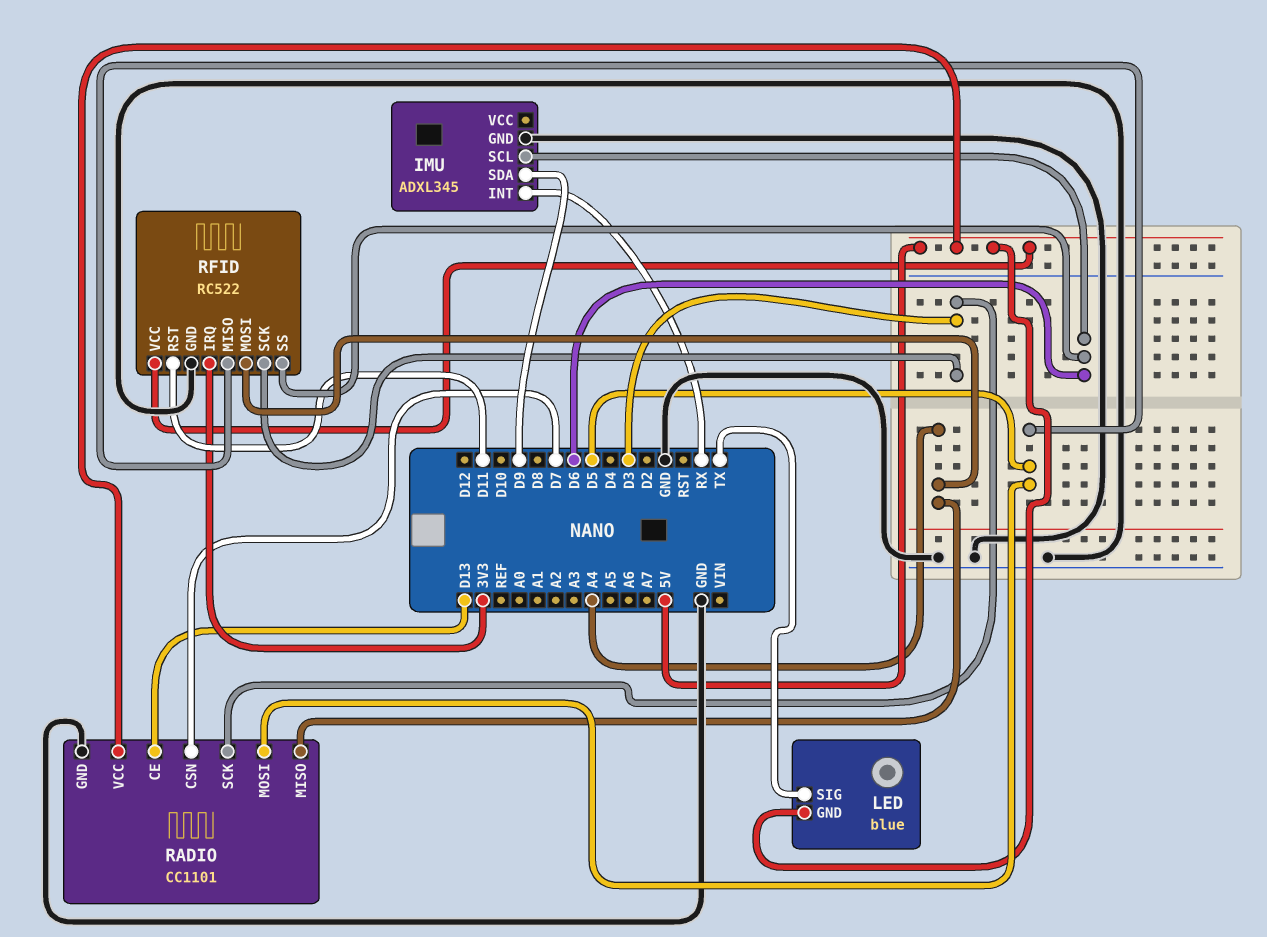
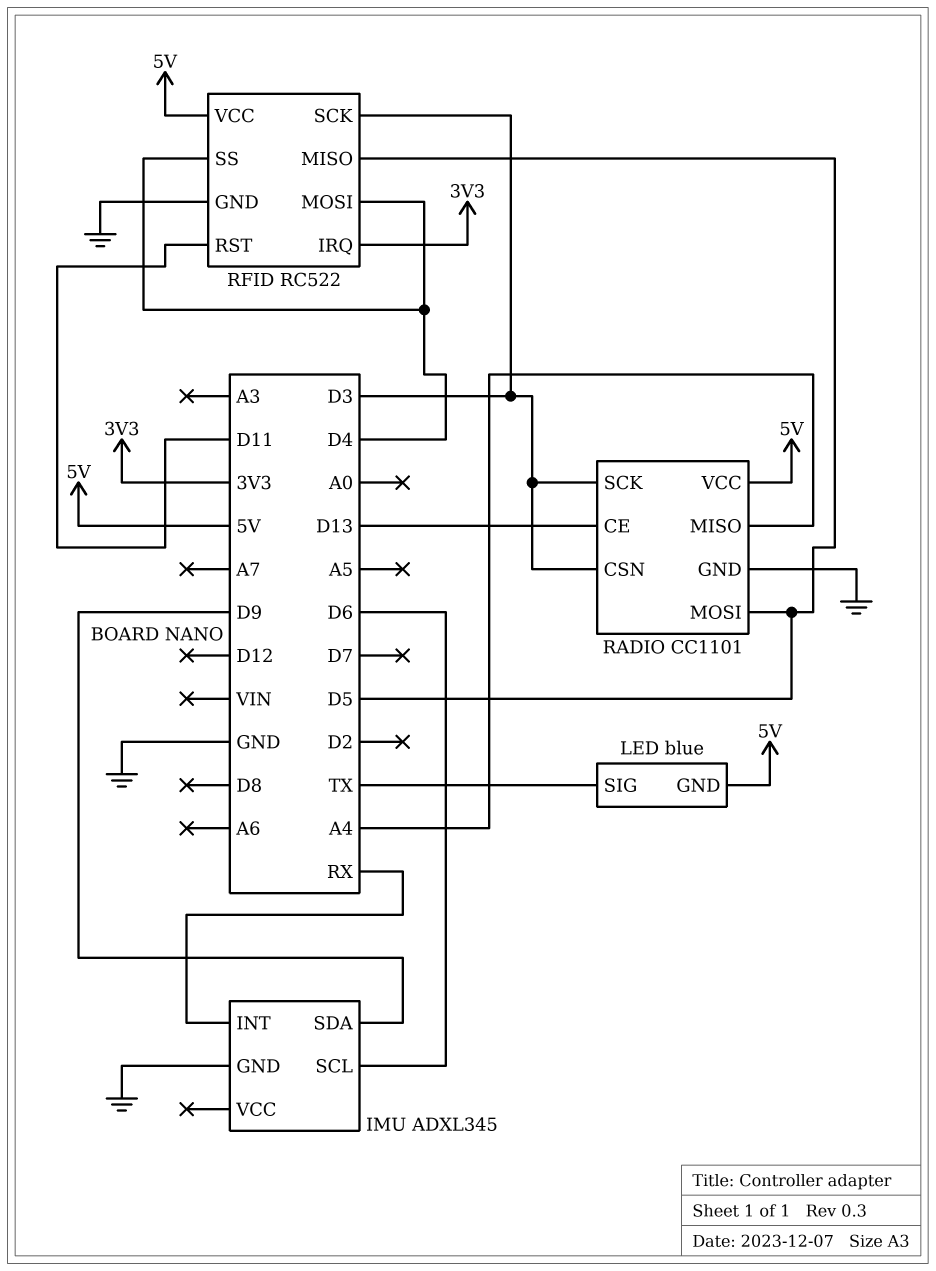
RADIO pin CSN: D7 -> D3
RFID pin MOSI: A4 -> D4
RFID pin SS: D6 -> D4

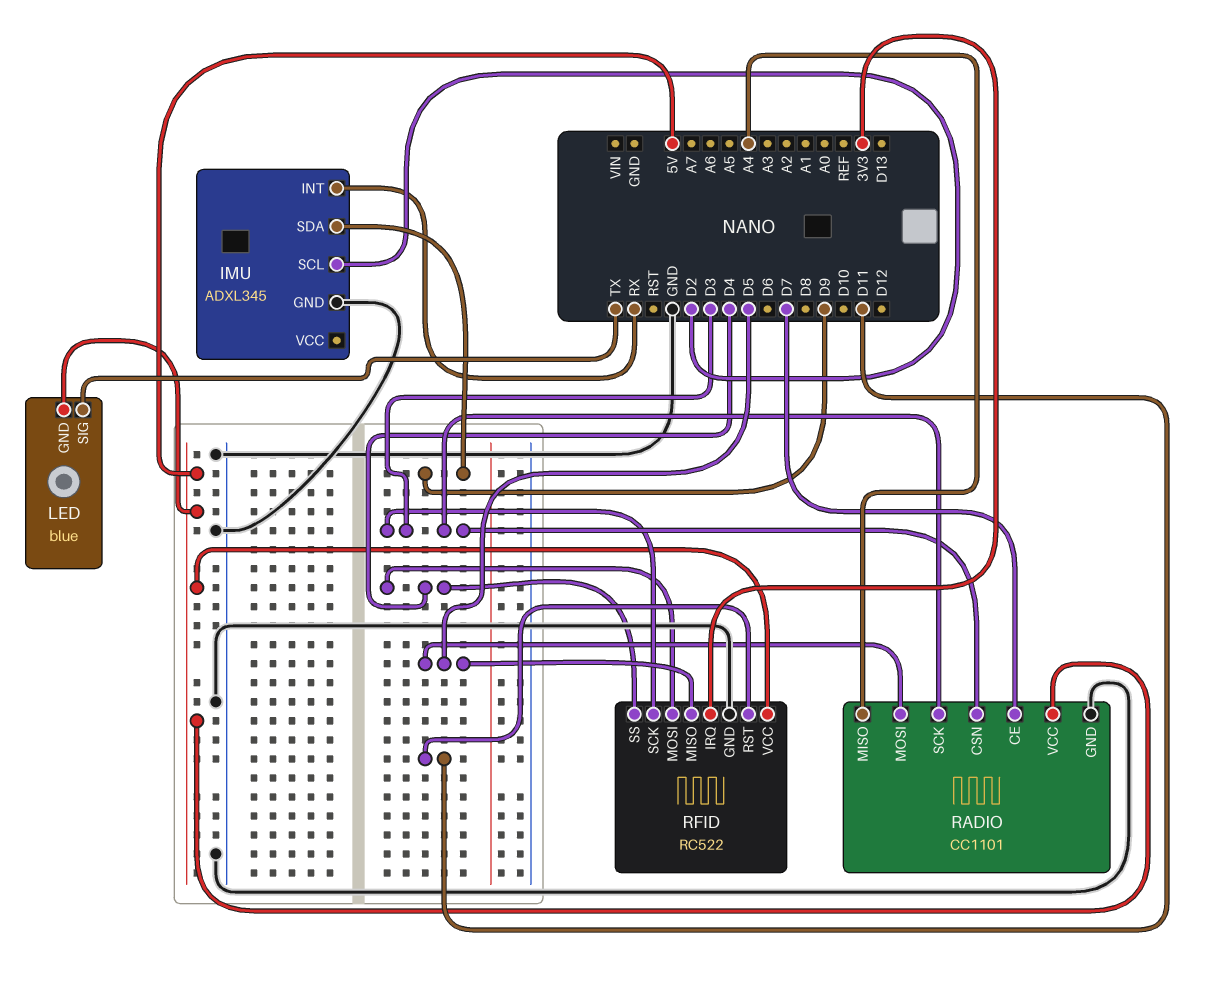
IMU pin SCL: D6 -> D2
RADIO pin CE: D13 -> D7

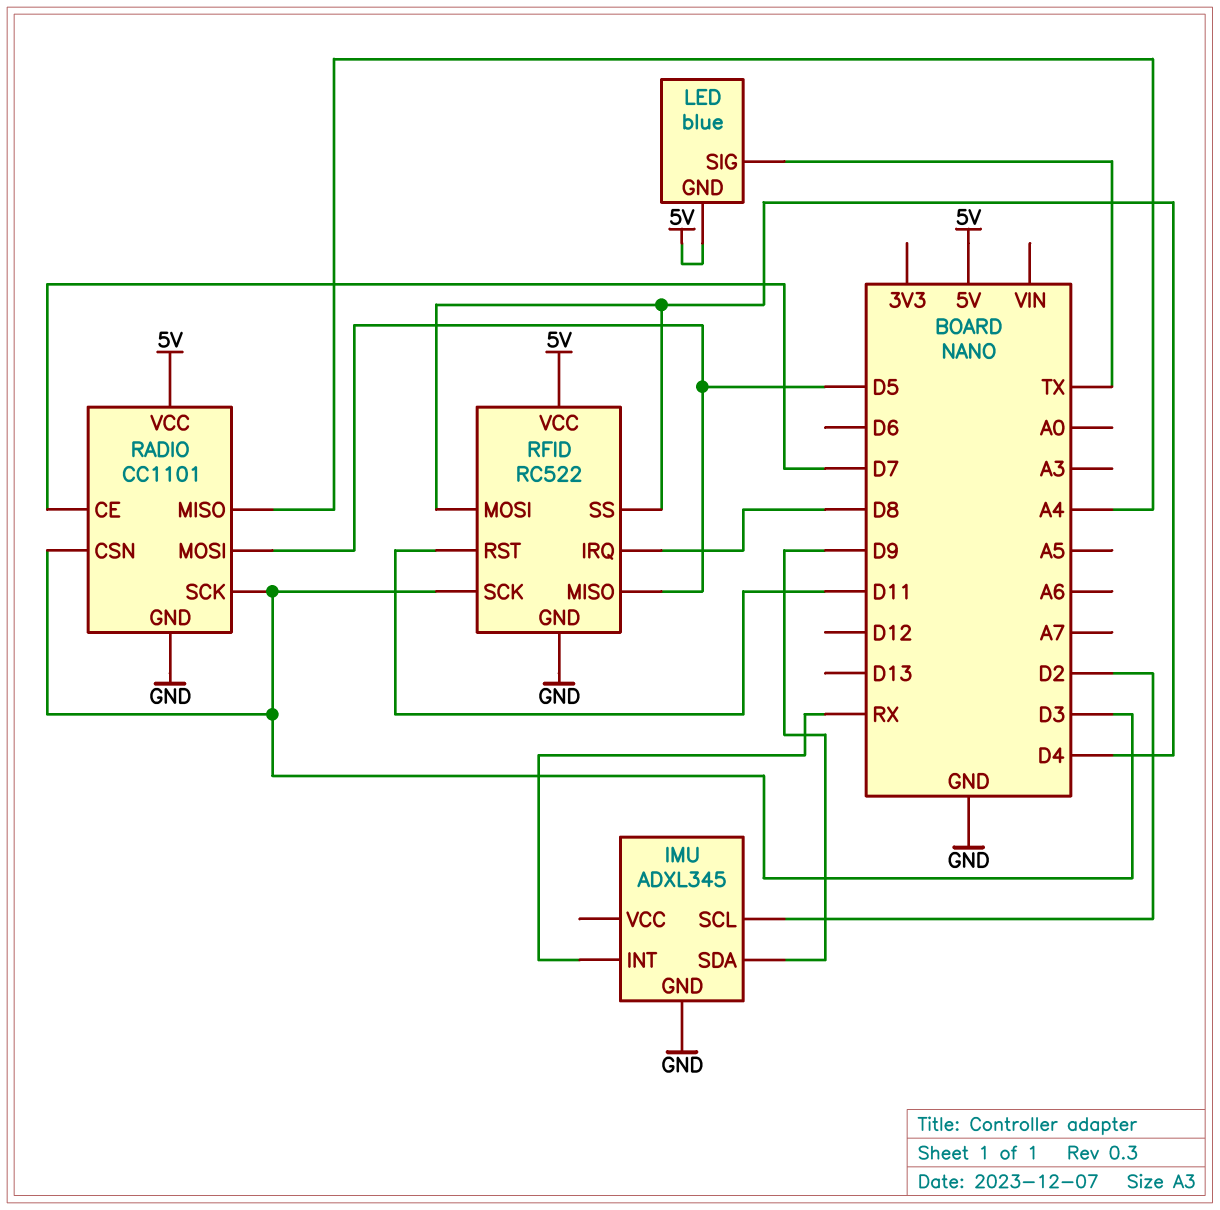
RFID pin IRQ: 3V3 -> D8

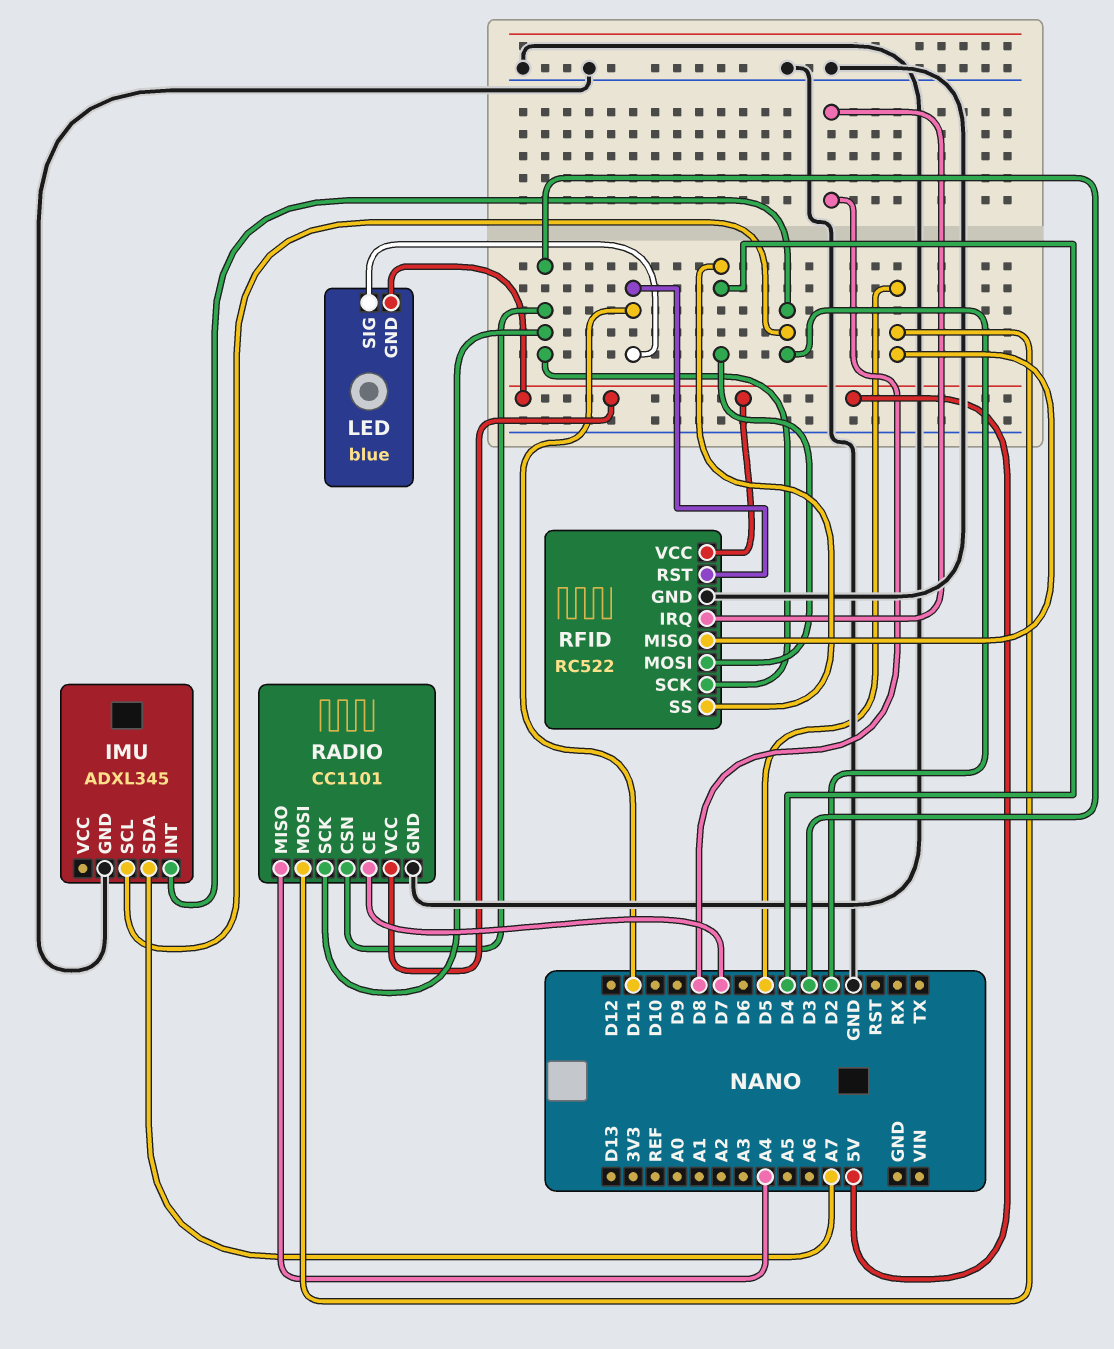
IMU pin INT: RX -> D2
IMU pin SDA: D9 -> A7
LED pin SIG: TX -> D11

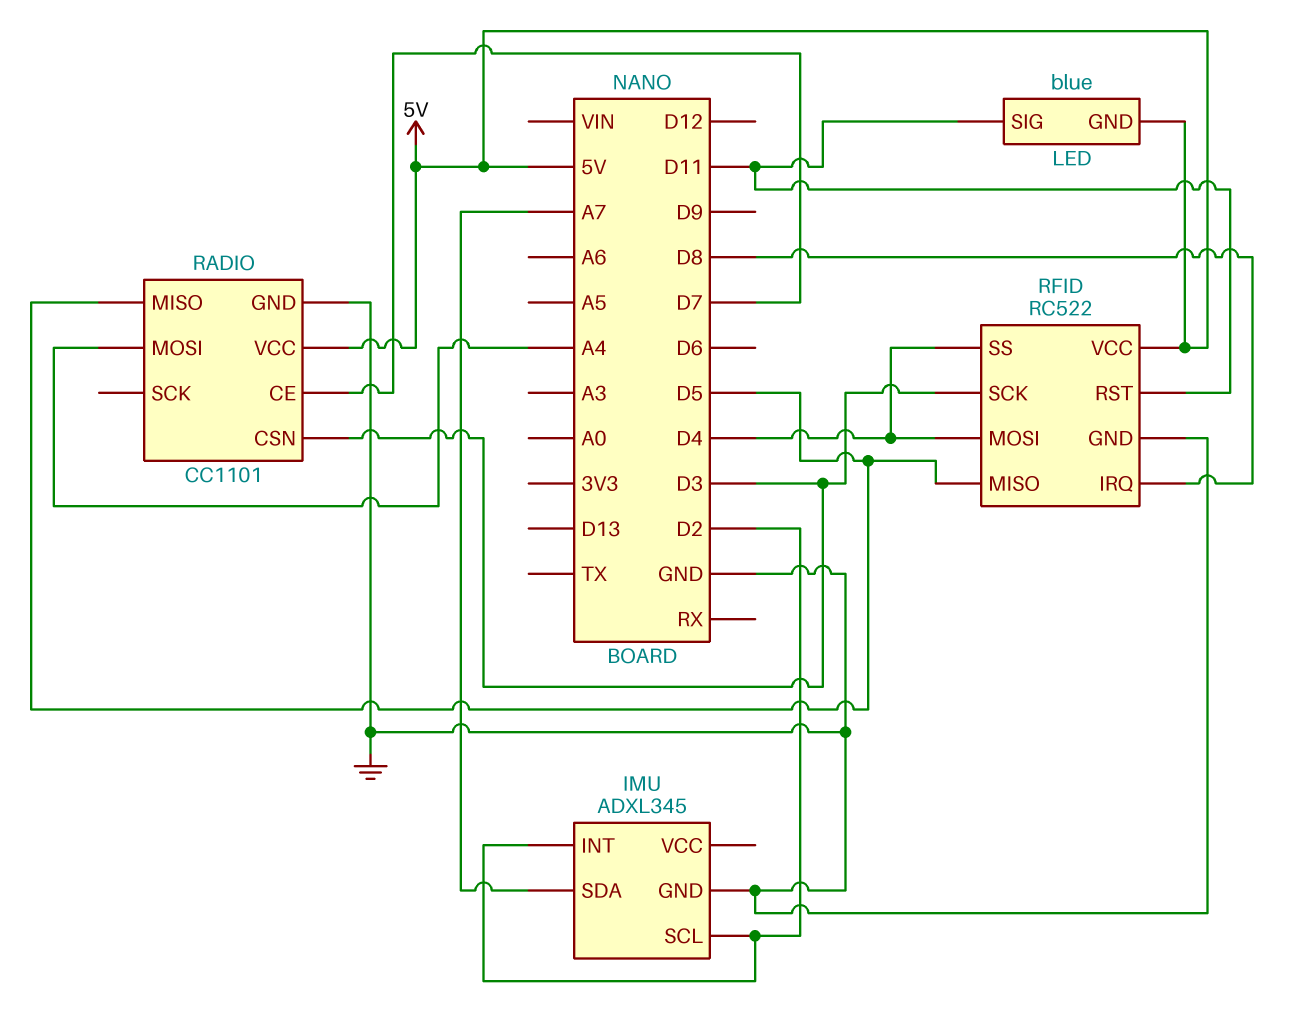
RADIO pin MISO: A4 -> D5
RADIO pin MOSI: D5 -> A4
RADIO pin SCK: D3 -> none

